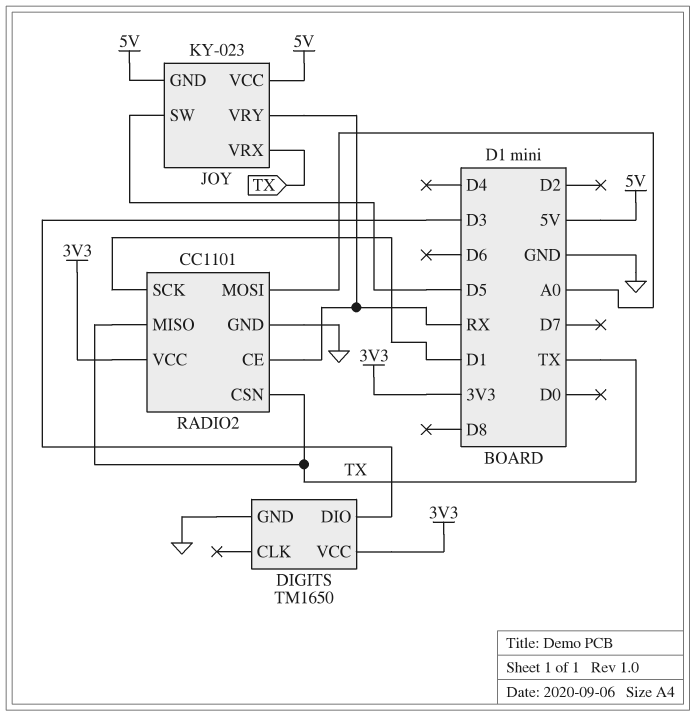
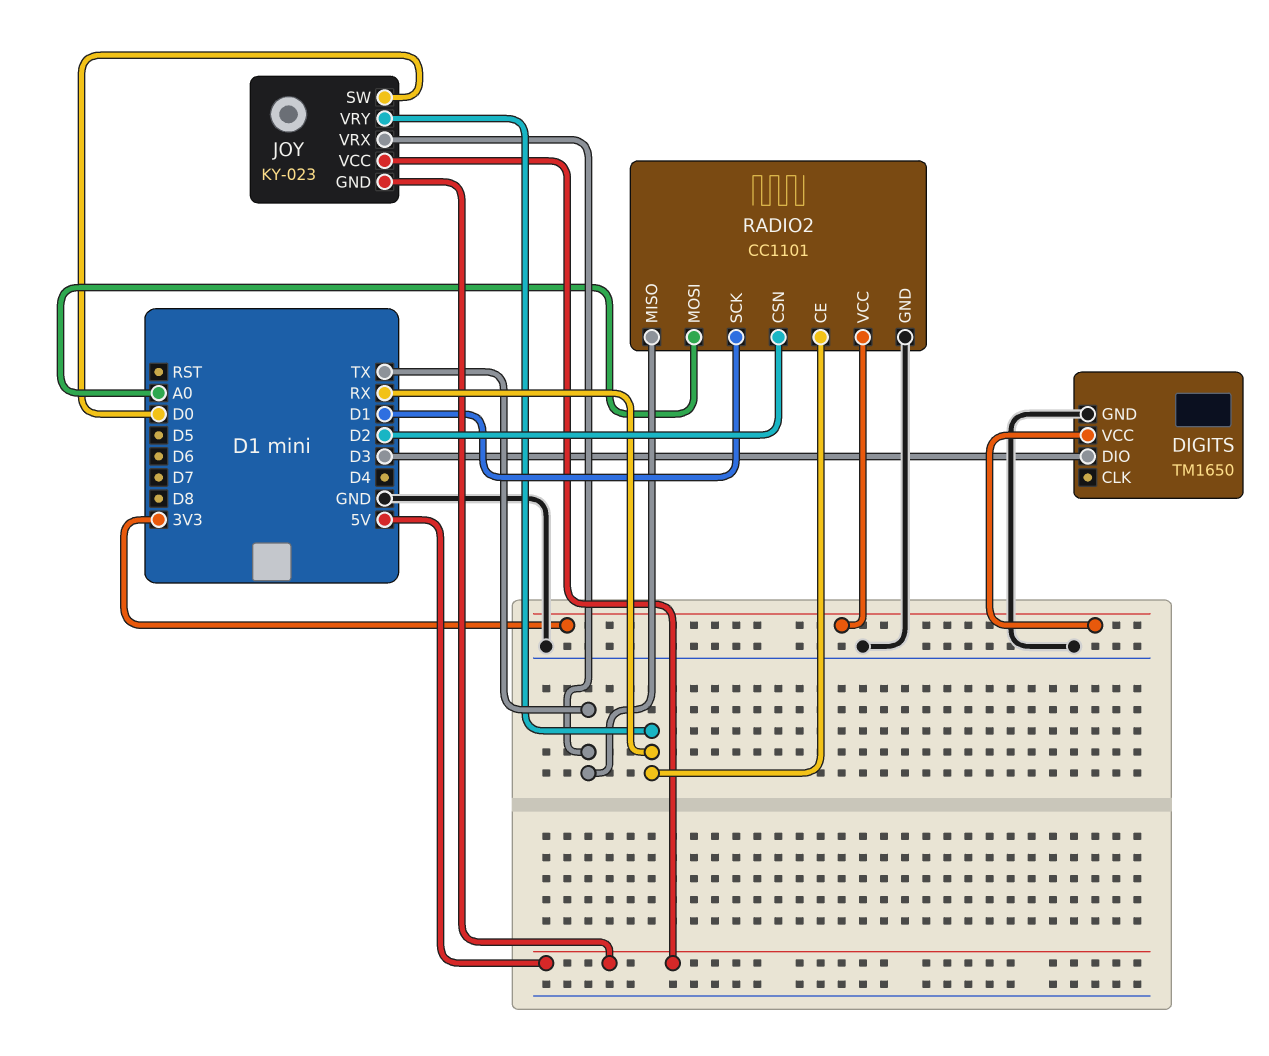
JOY pin SW: D5 -> D0
RADIO2 pin CSN: TX -> D2

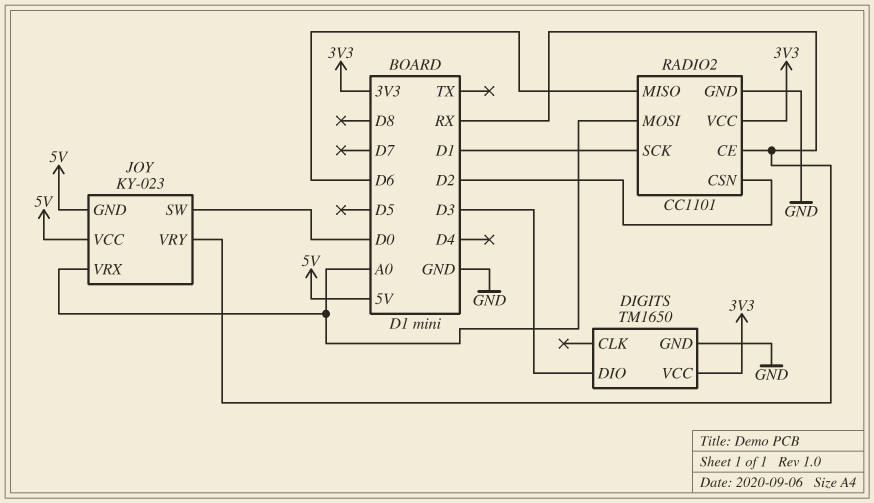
JOY pin VRX: TX -> A0
RADIO2 pin MISO: TX -> D6

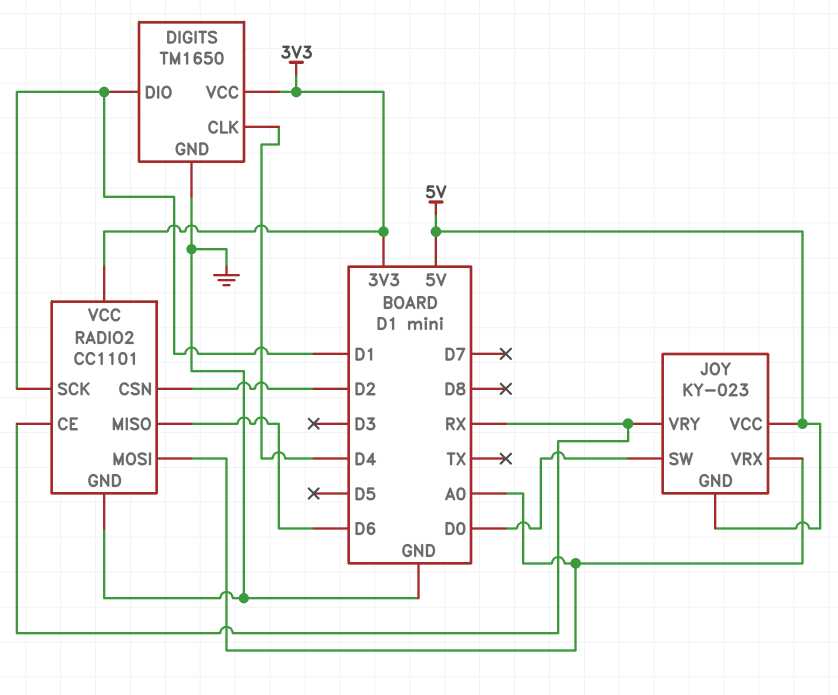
DIGITS pin CLK: none -> D4
DIGITS pin DIO: D3 -> D1

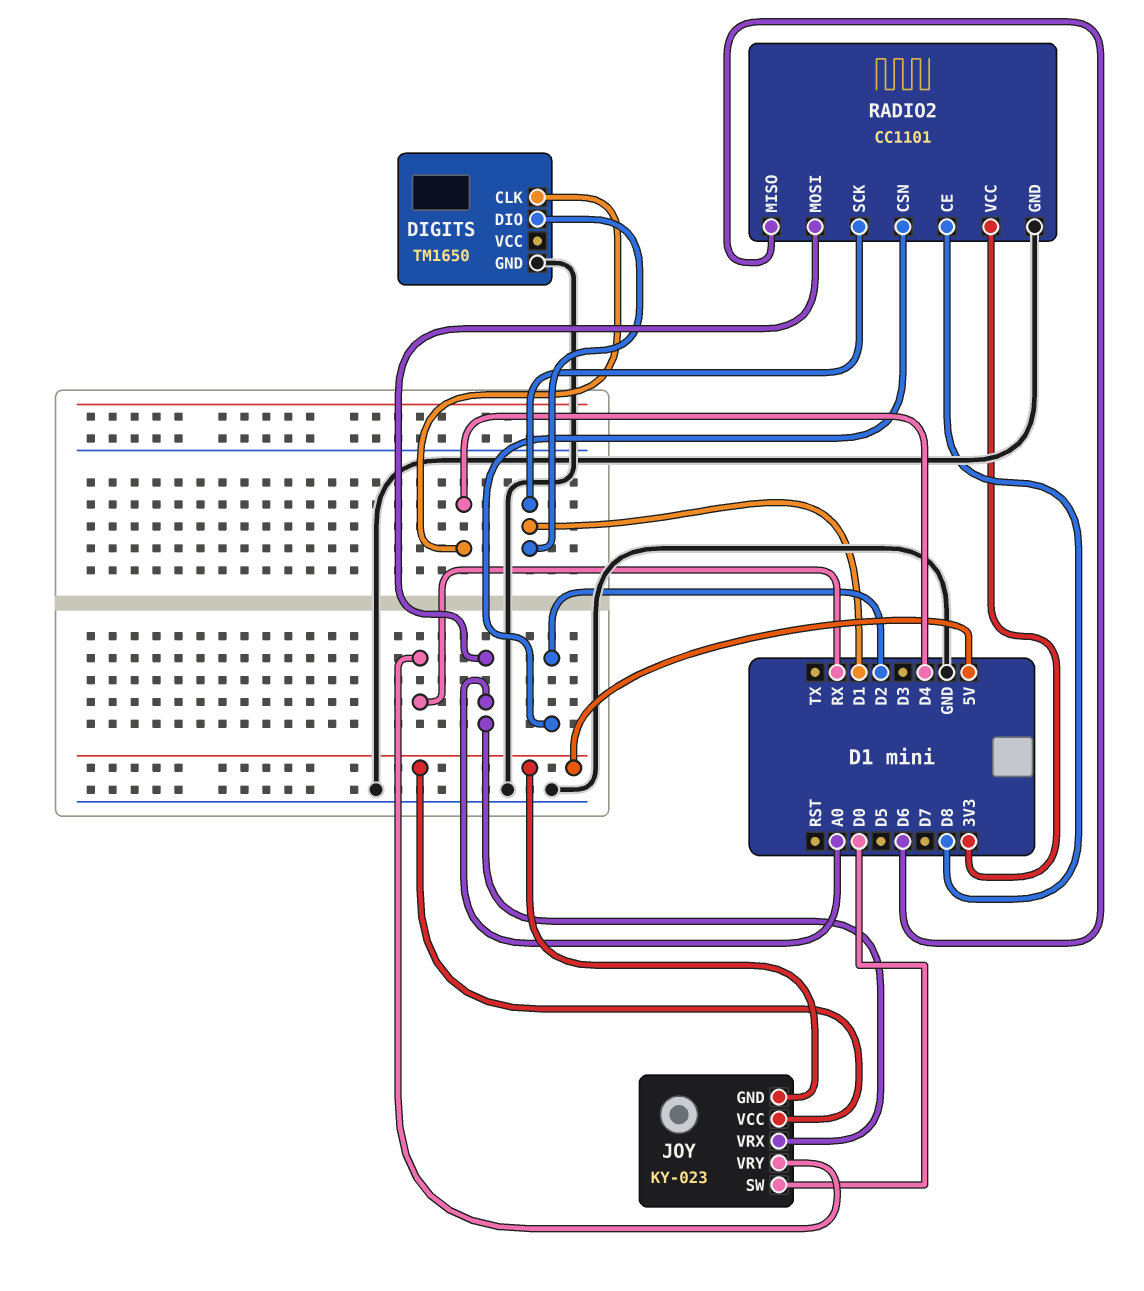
DIGITS pin VCC: 3V3 -> none
RADIO2 pin CE: RX -> D8

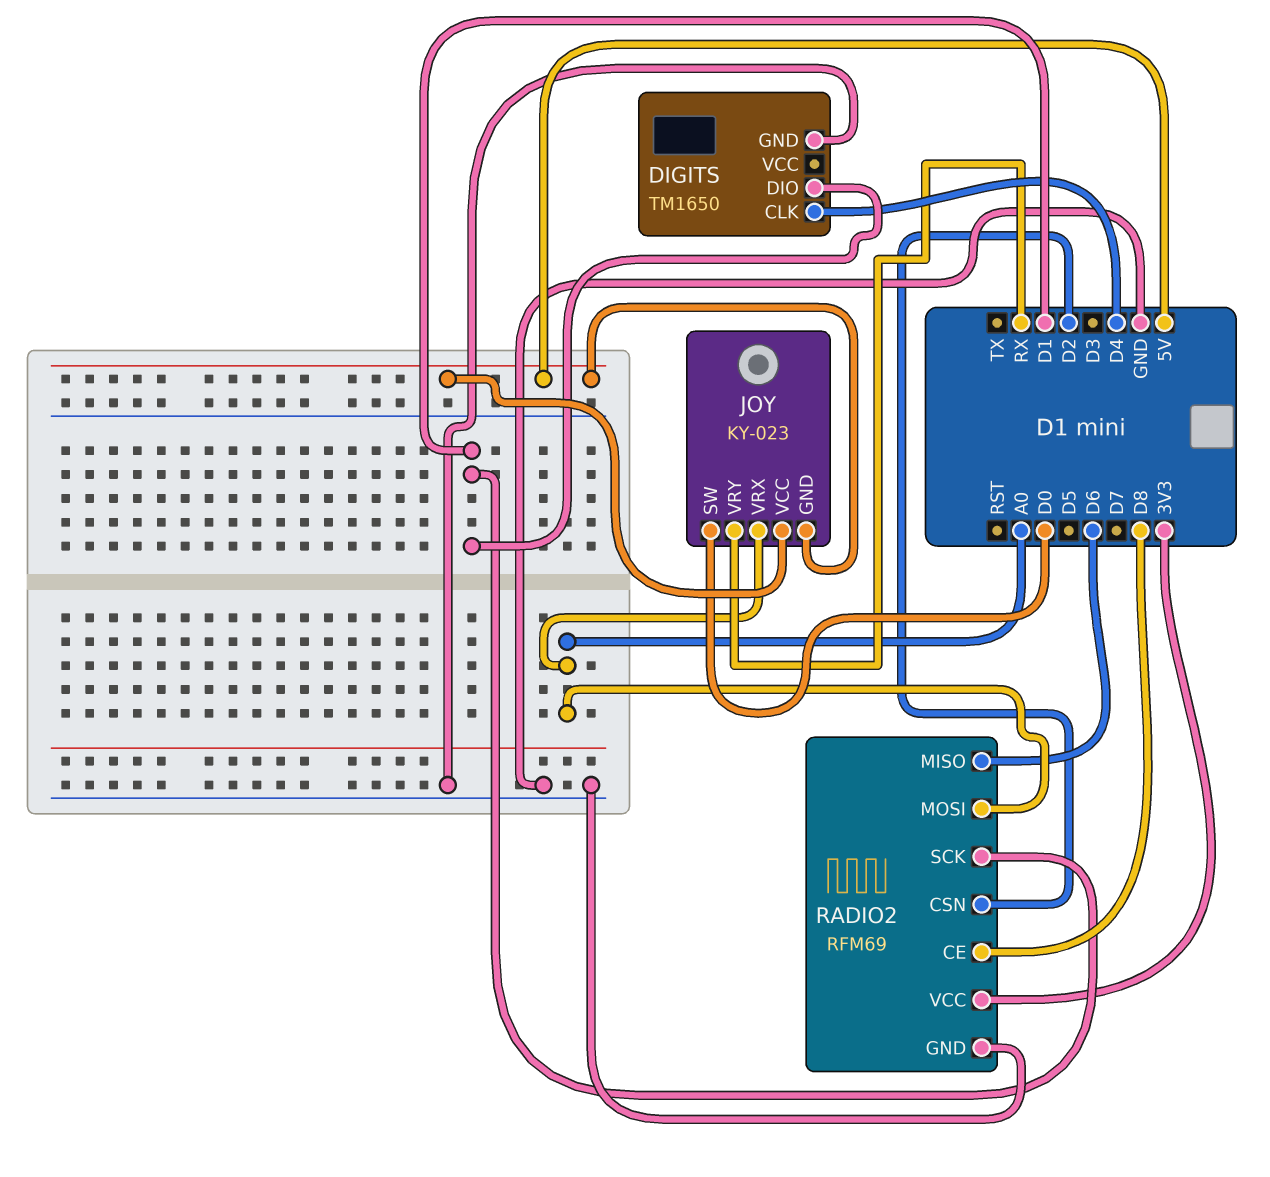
RADIO2: CC1101 -> RFM69

